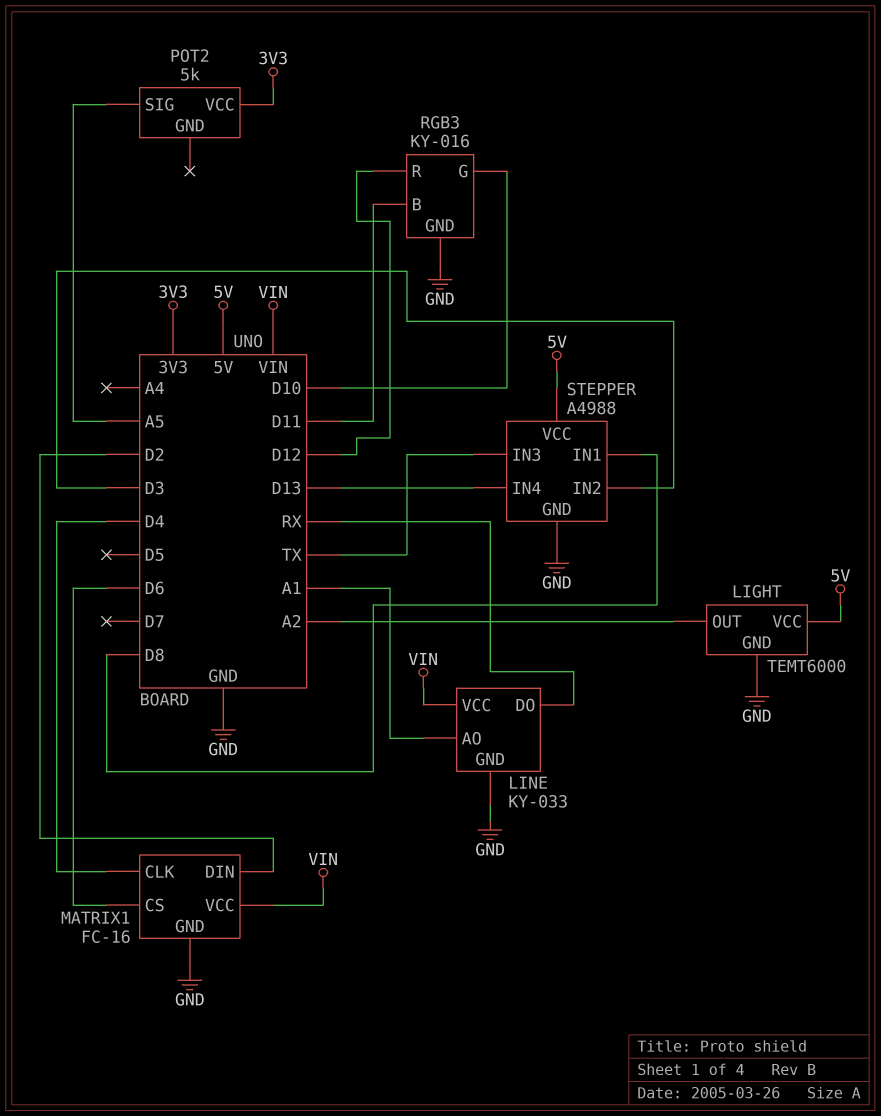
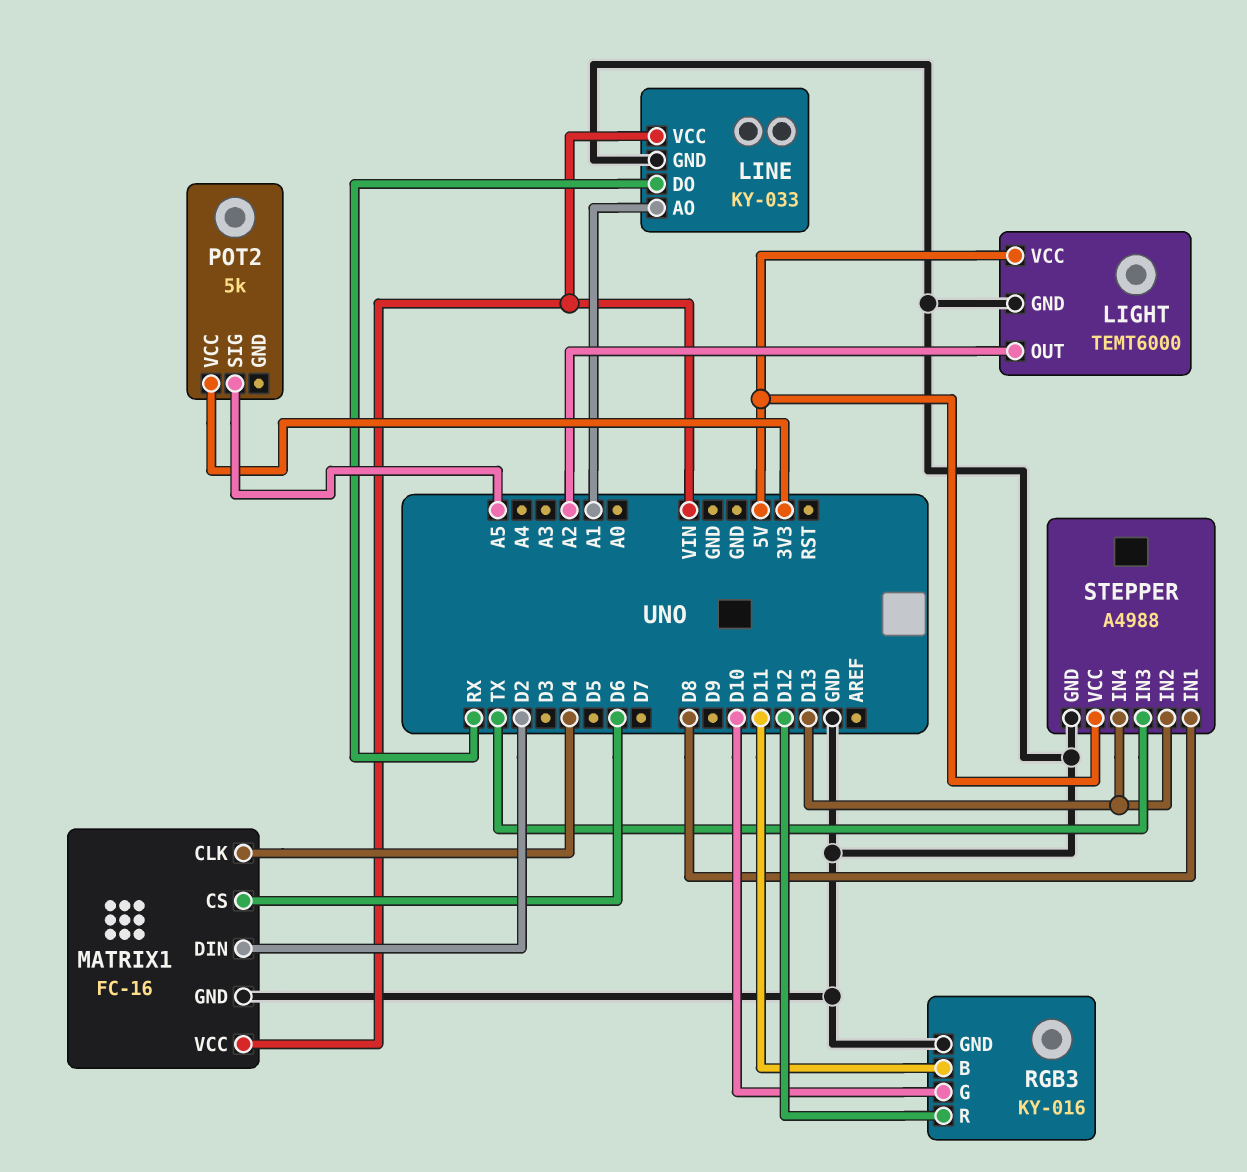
STEPPER pin IN2: D3 -> D13

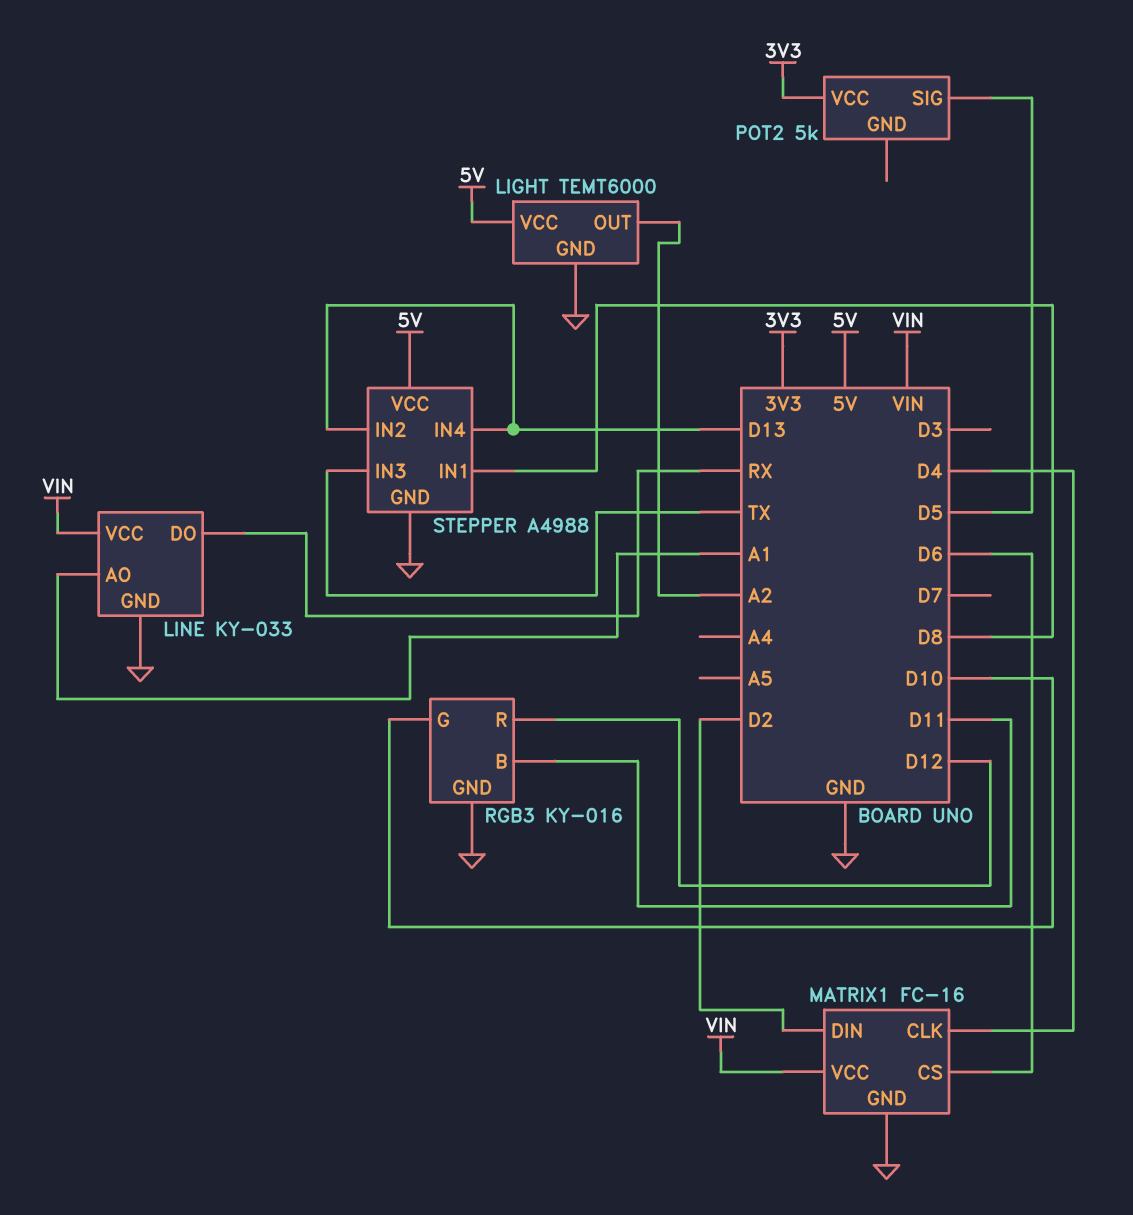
POT2 pin SIG: A5 -> D5

